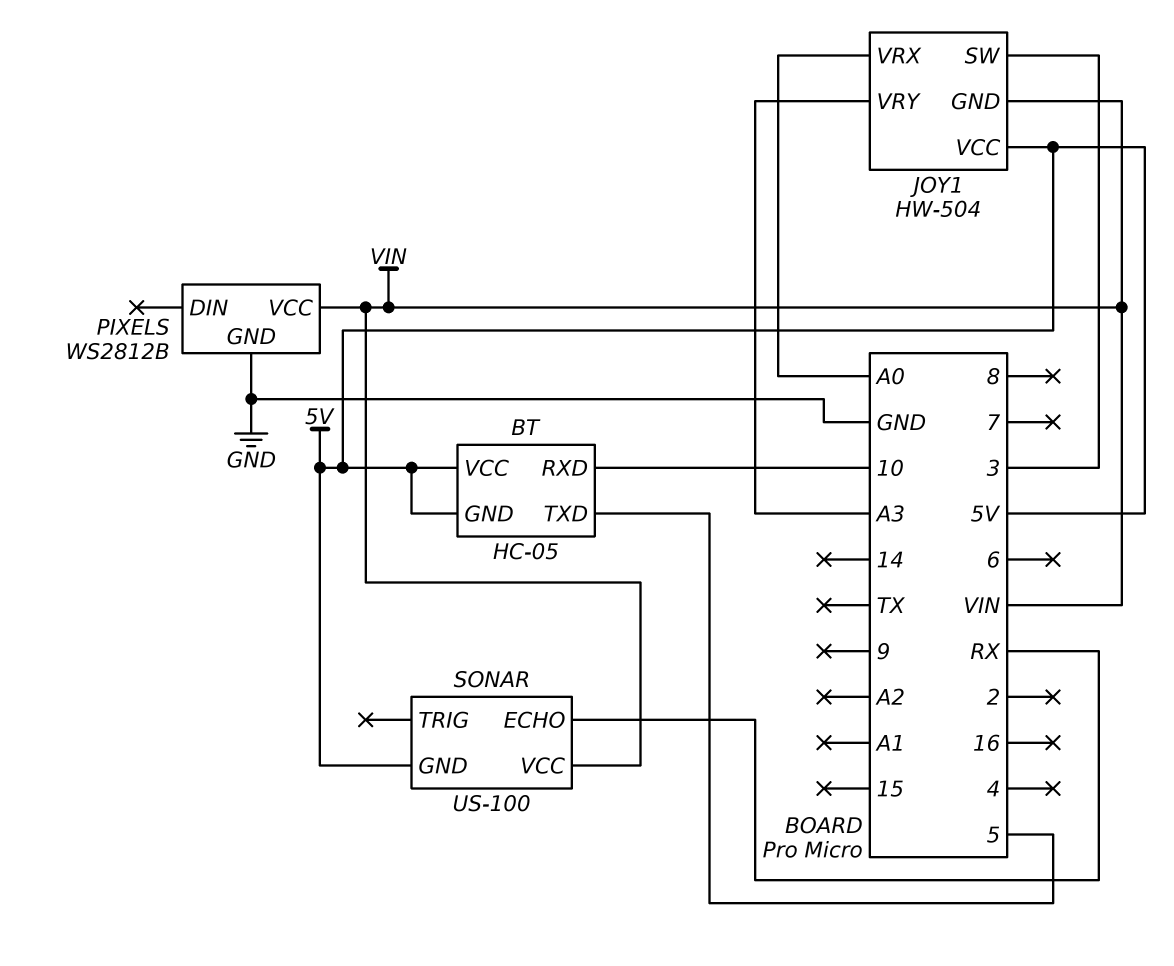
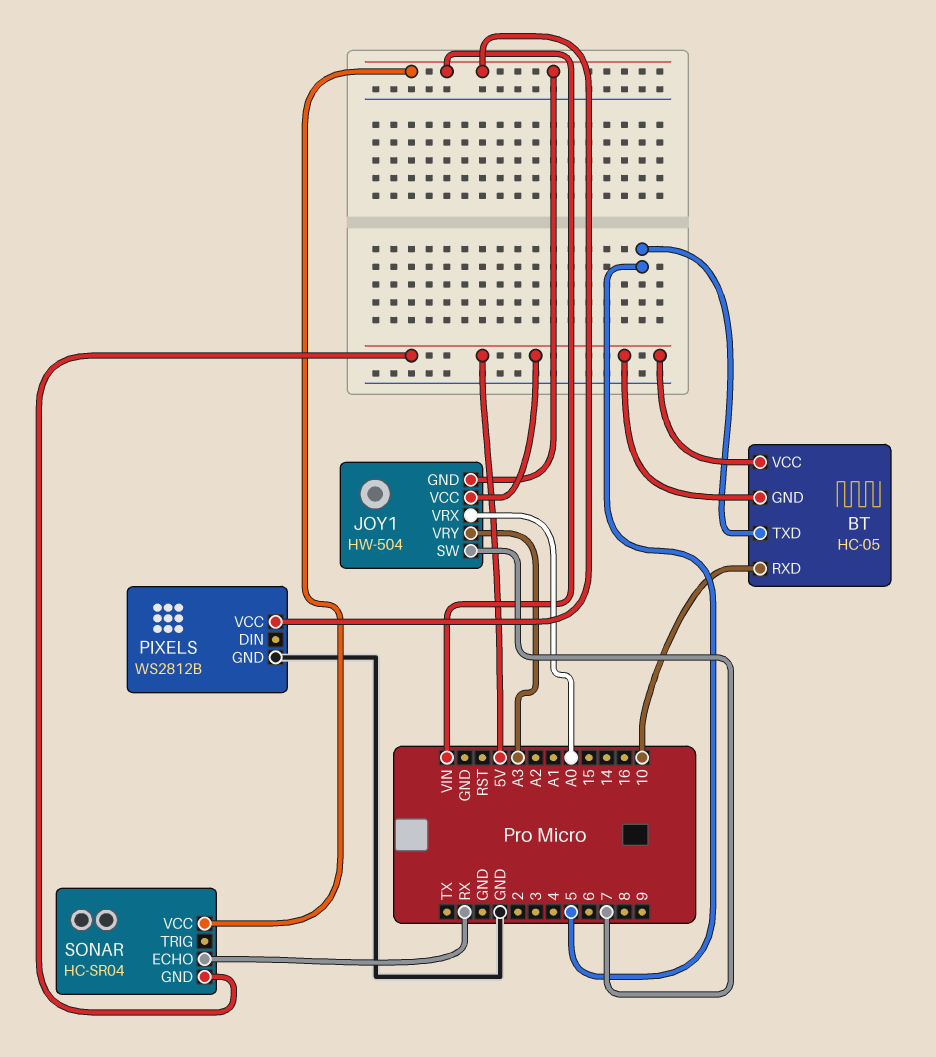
JOY1 pin SW: 3 -> 7
SONAR: US-100 -> HC-SR04

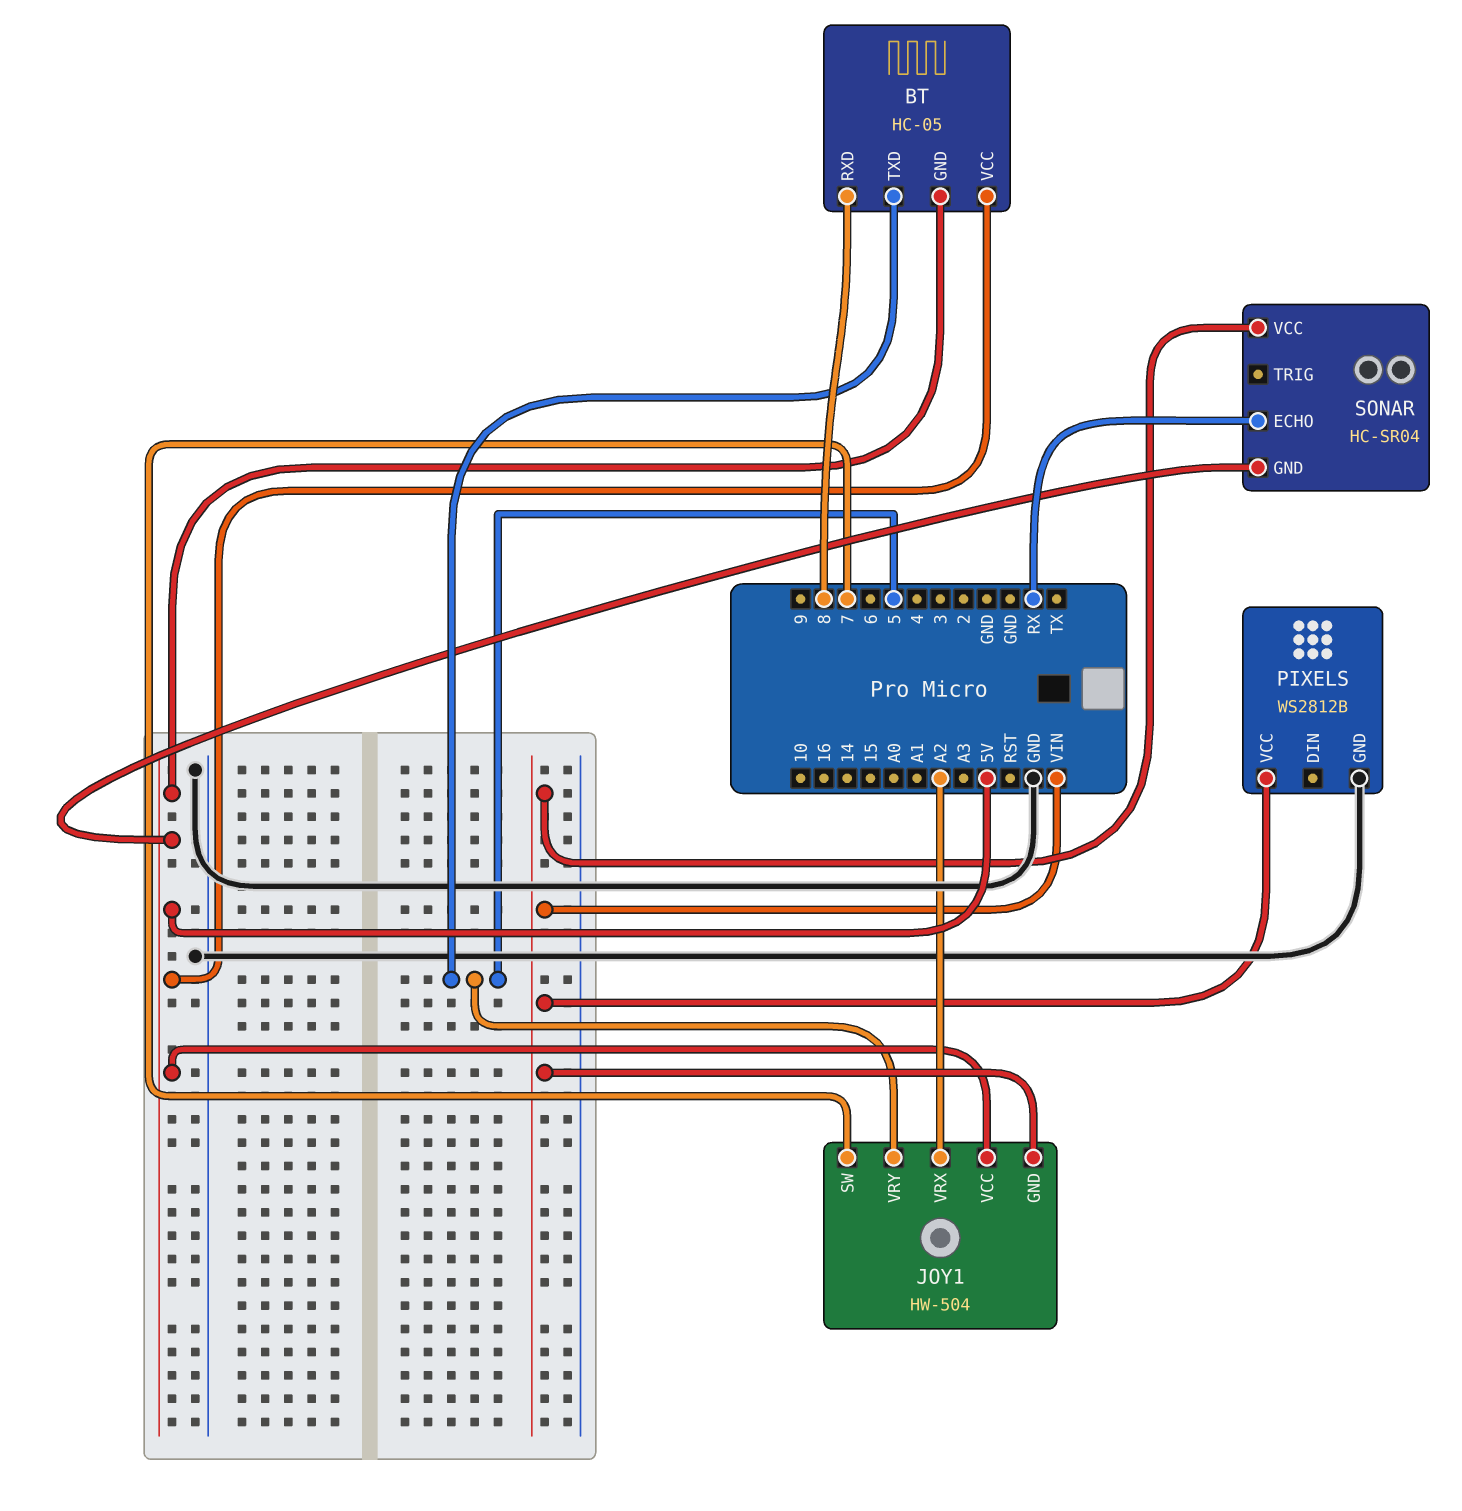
BT pin RXD: 10 -> 8
JOY1 pin VRX: A0 -> A2
JOY1 pin VRY: A3 -> 5

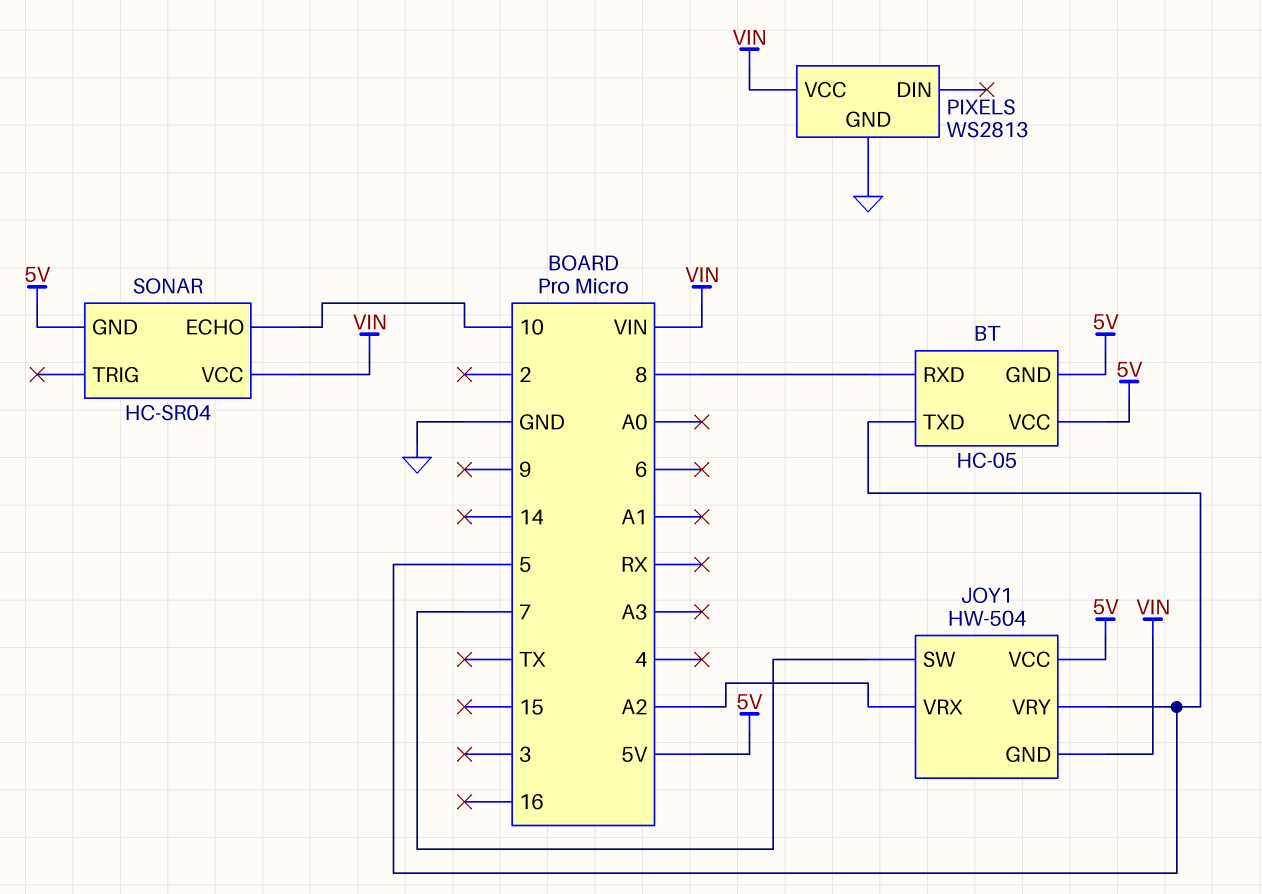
PIXELS: WS2812B -> WS2813
SONAR pin ECHO: RX -> 10

